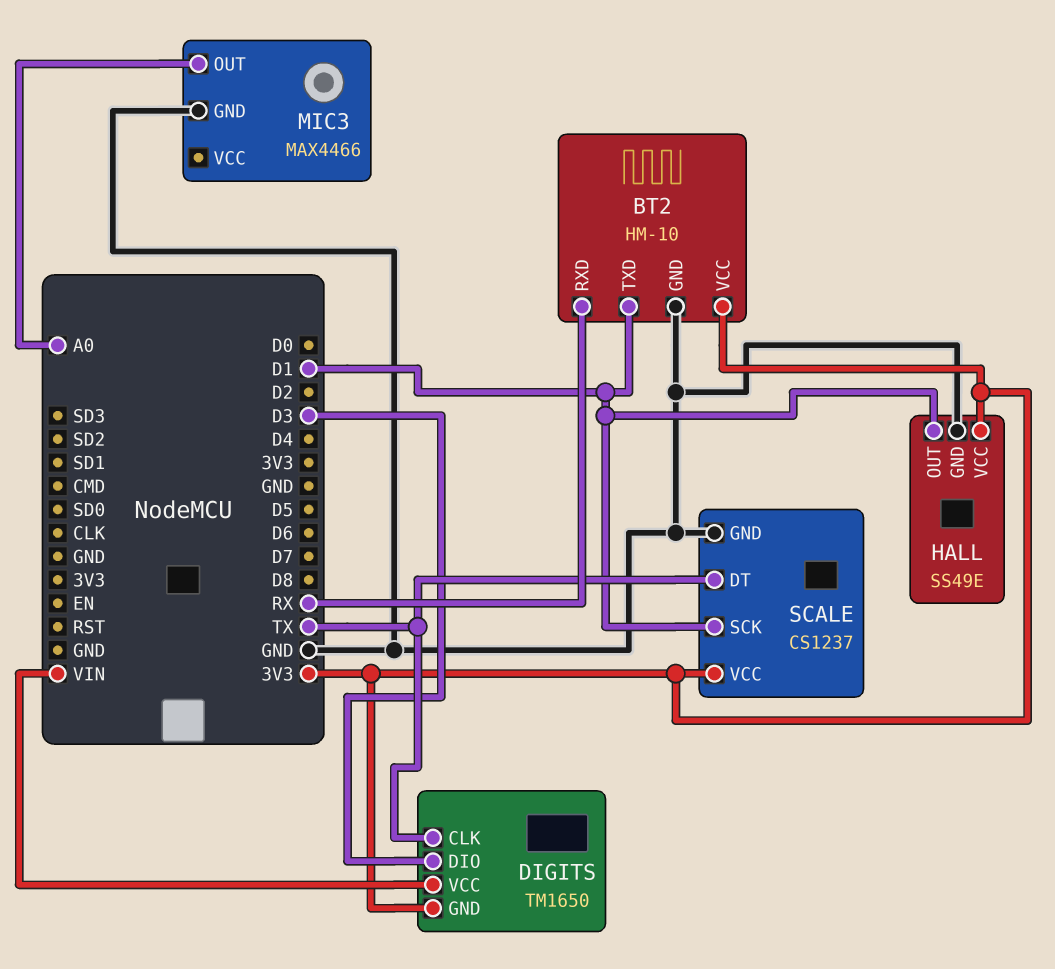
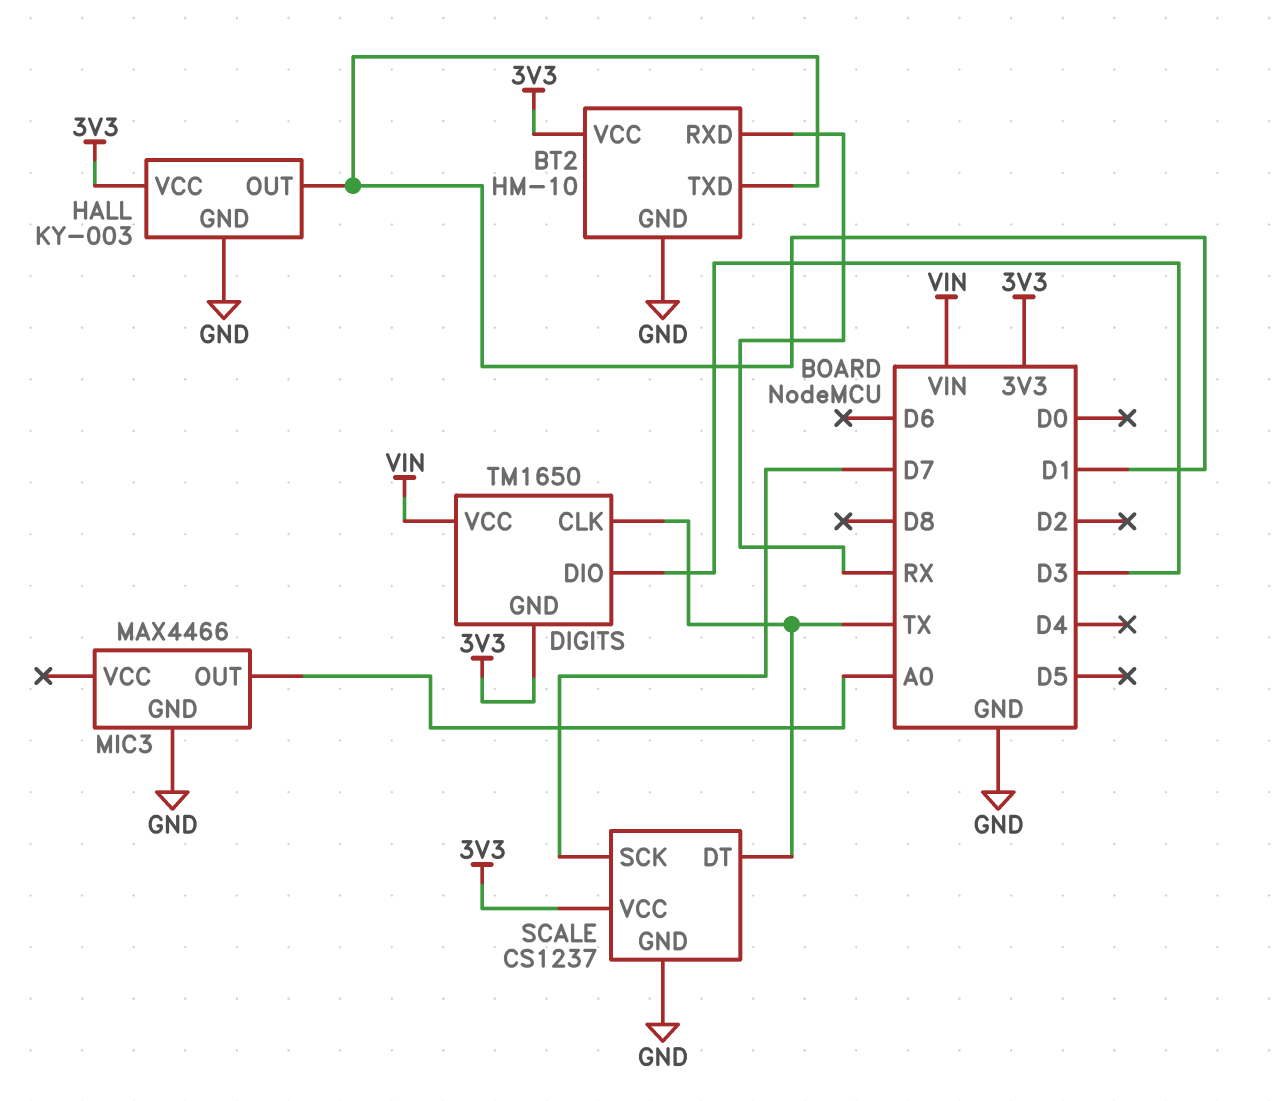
HALL: SS49E -> KY-003
SCALE pin SCK: D1 -> D7

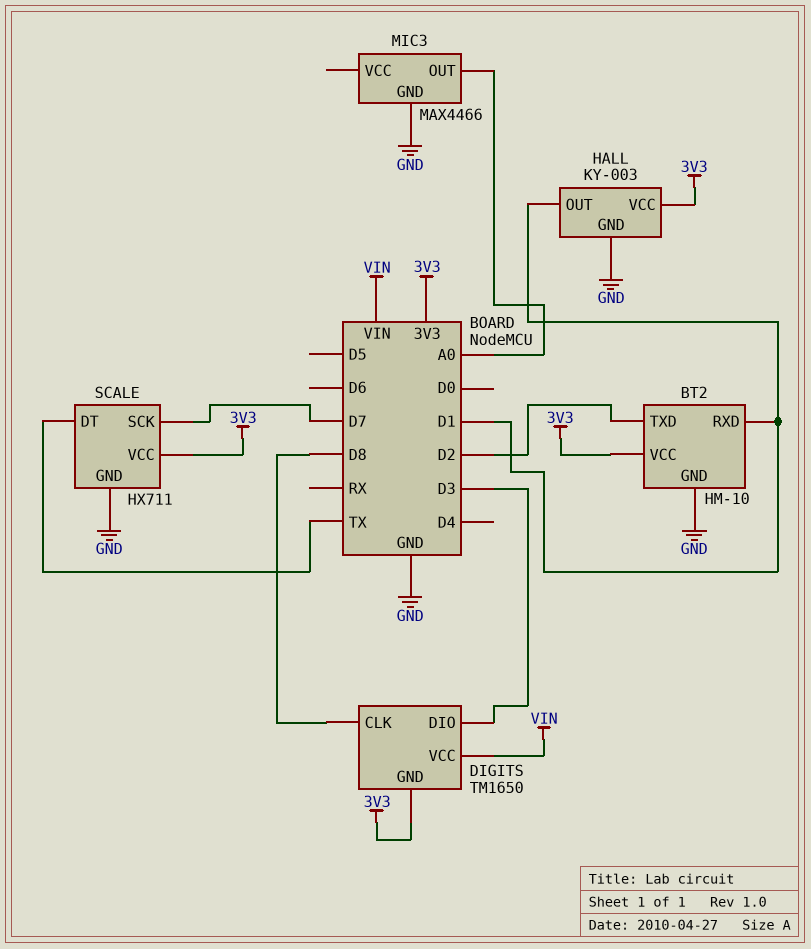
BT2 pin RXD: RX -> D1
BT2 pin TXD: D1 -> D2
DIGITS pin CLK: TX -> D8
SCALE: CS1237 -> HX711

